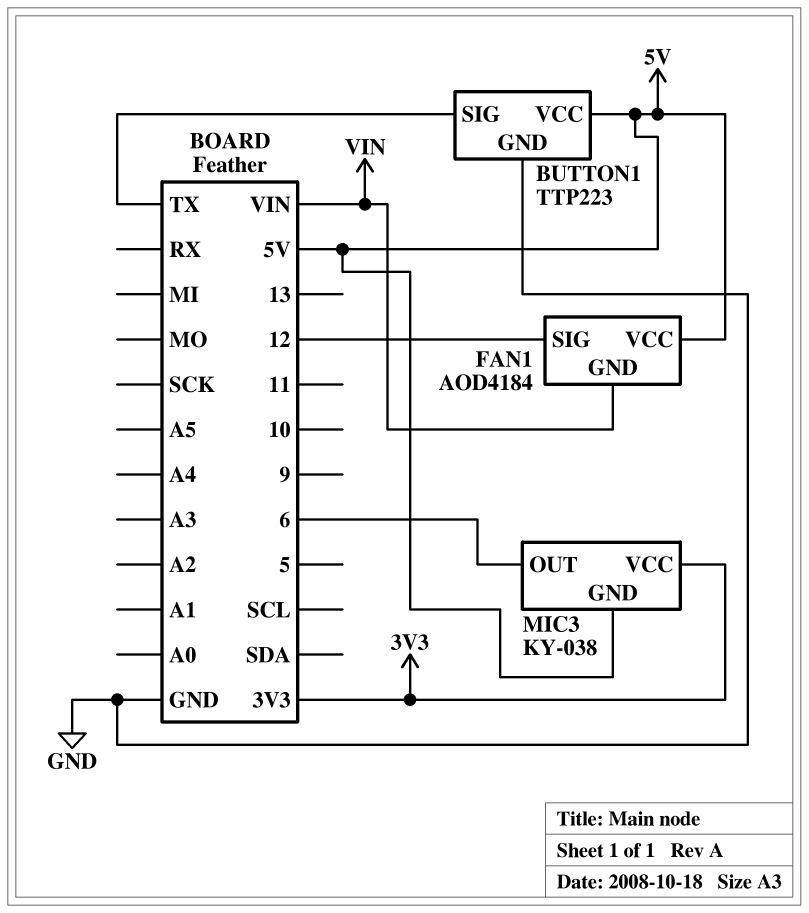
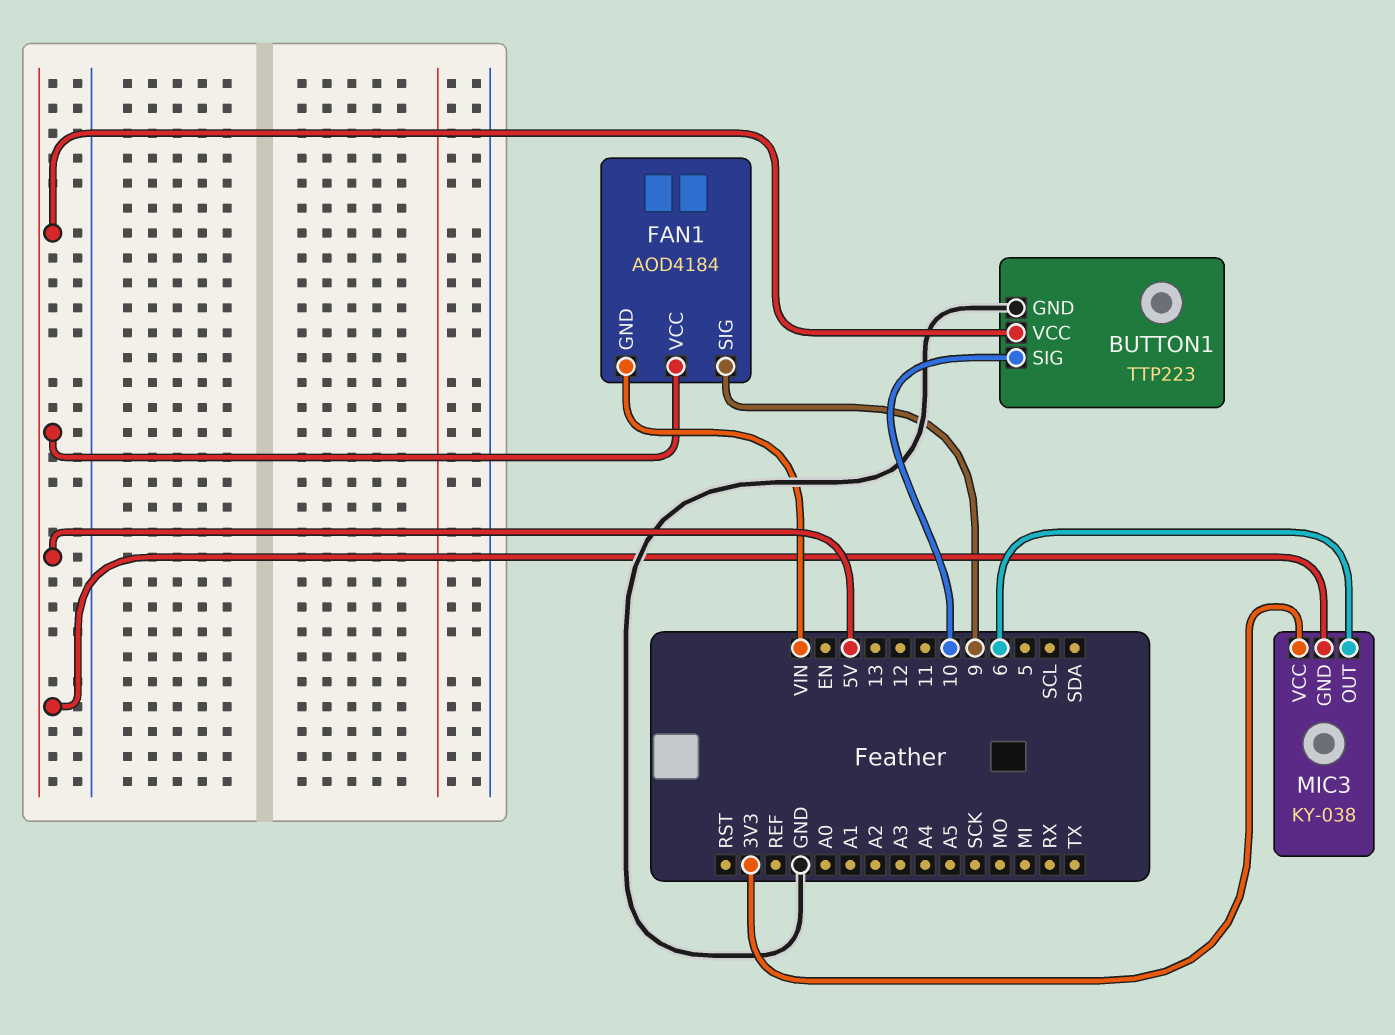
BUTTON1 pin SIG: TX -> 10
FAN1 pin SIG: 12 -> 9

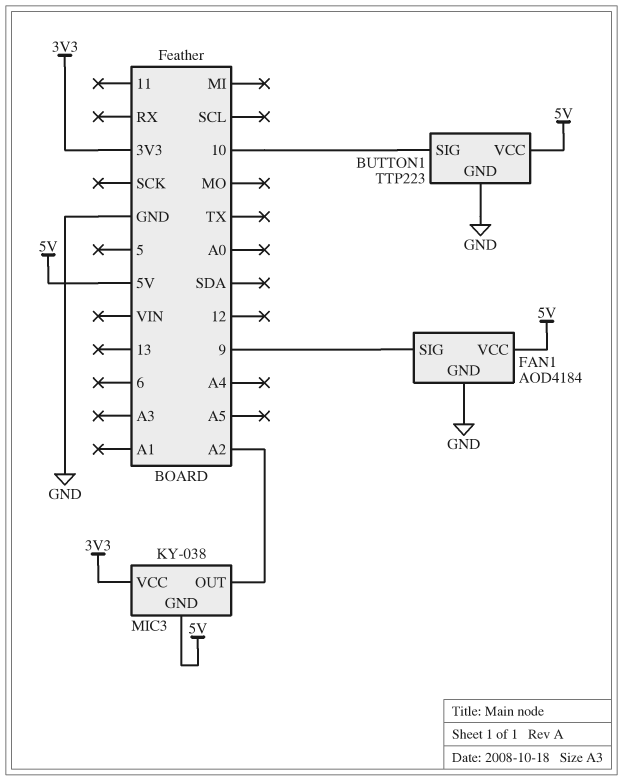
FAN1 pin GND: VIN -> GND
MIC3 pin OUT: 6 -> A2

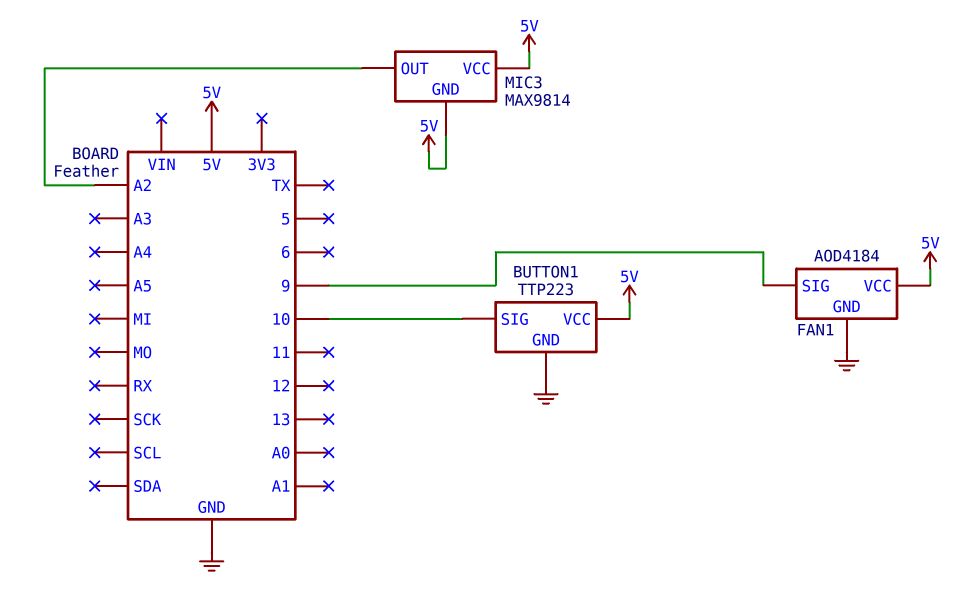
MIC3: KY-038 -> MAX9814
MIC3 pin VCC: 3V3 -> 5V

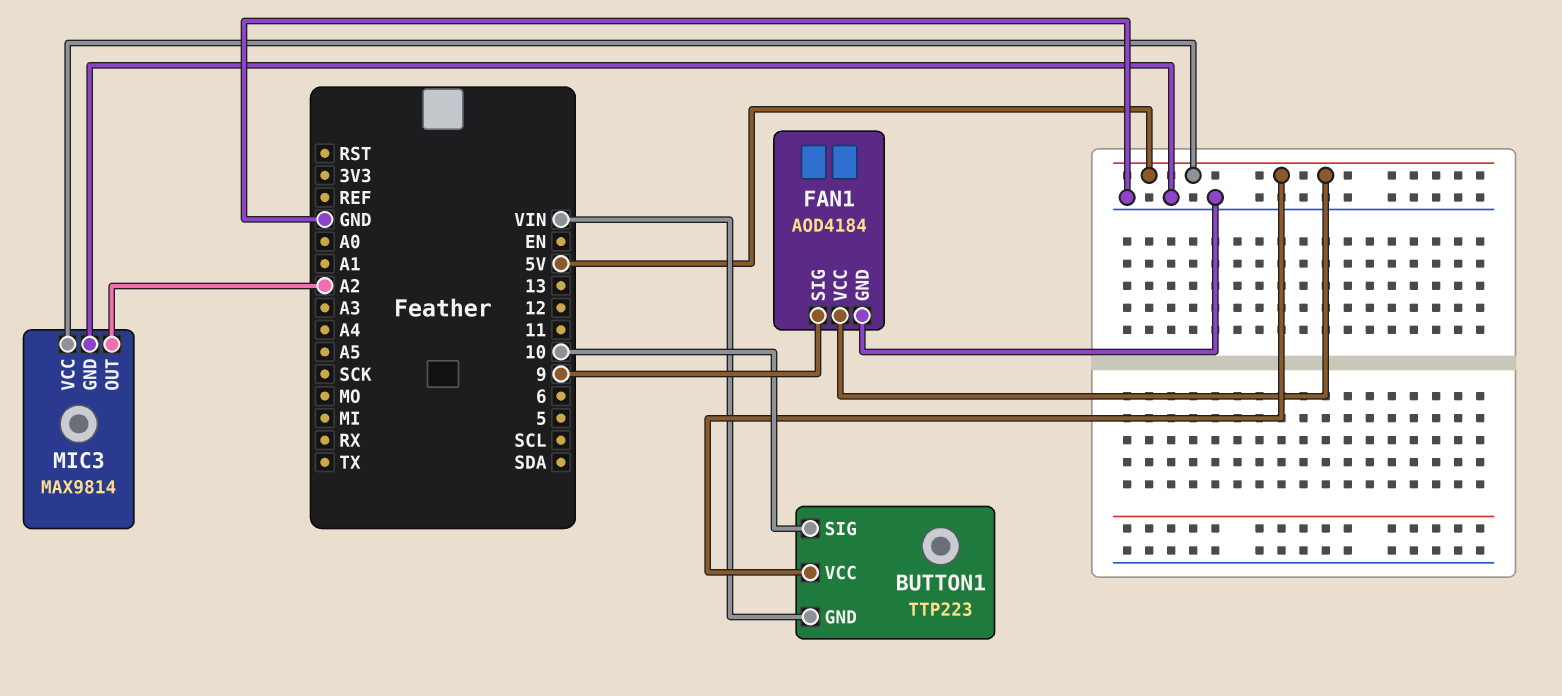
BUTTON1 pin GND: GND -> VIN
MIC3 pin GND: 5V -> GND

